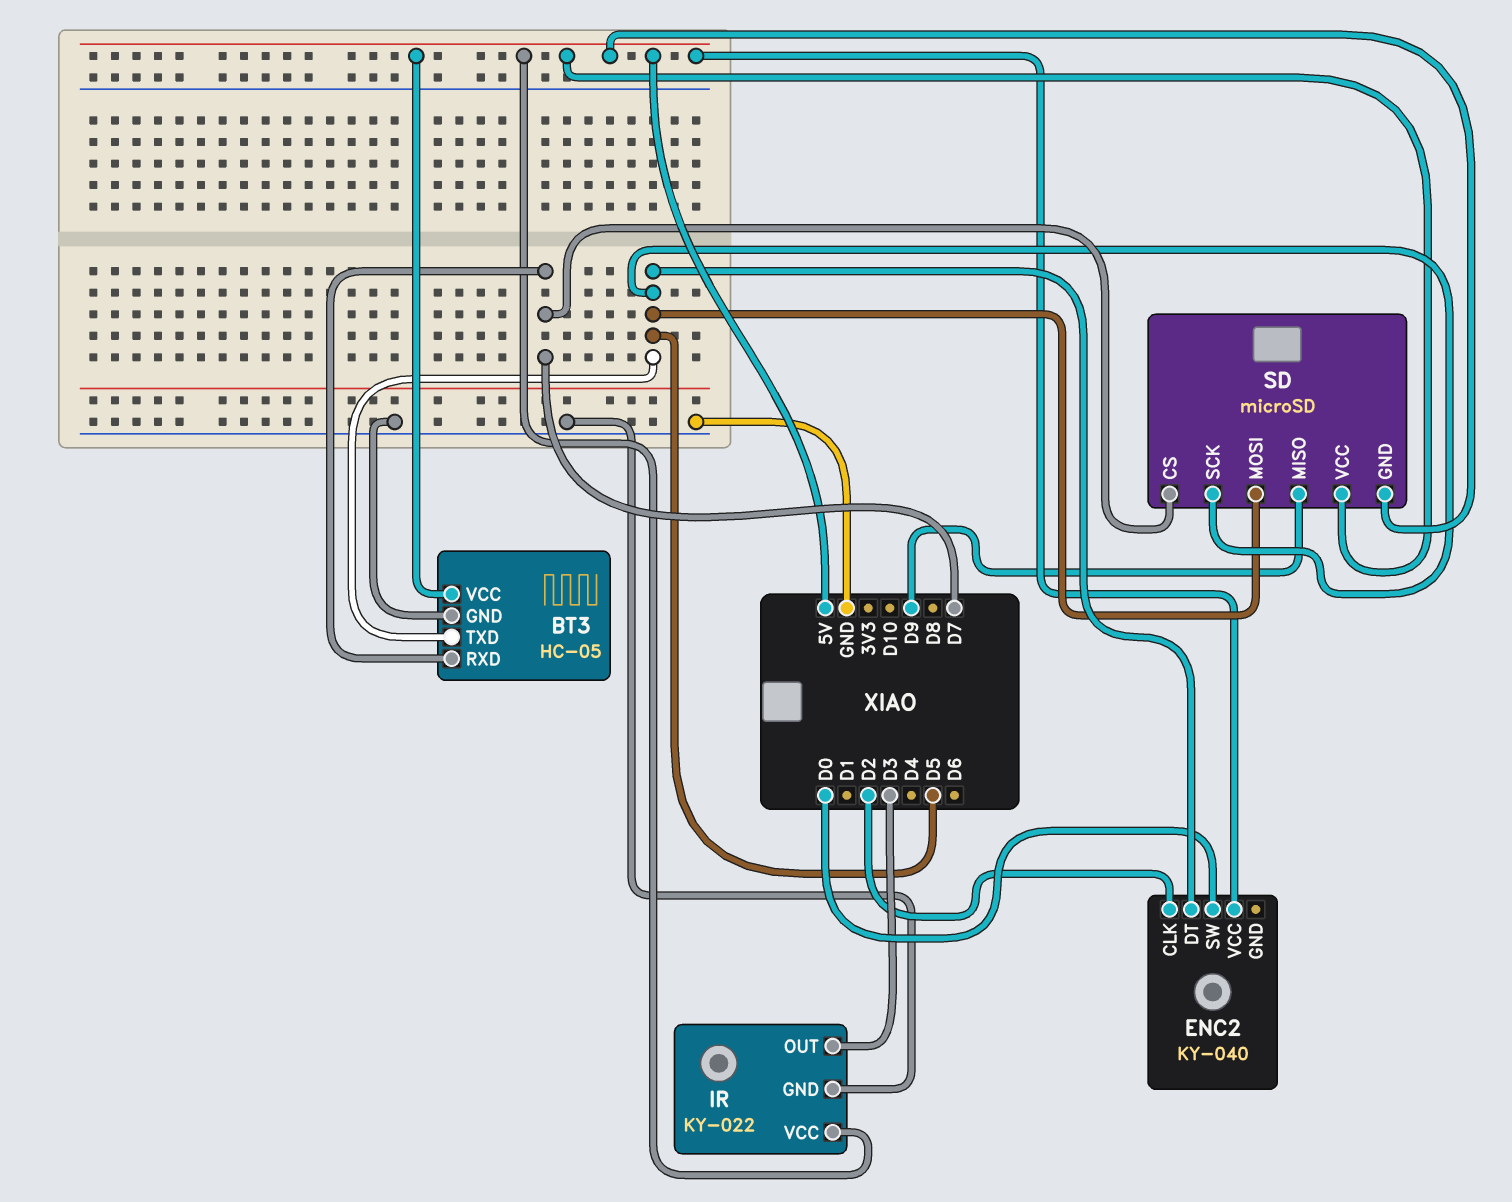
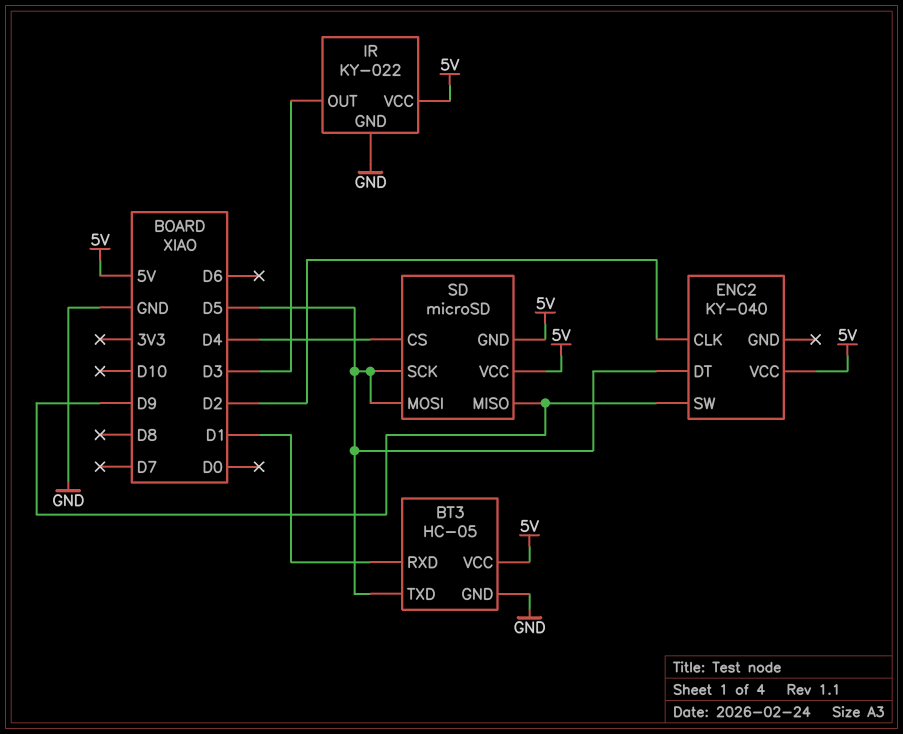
BT3 pin RXD: D7 -> D1
ENC2 pin SW: D0 -> D9
SD pin CS: D7 -> D4

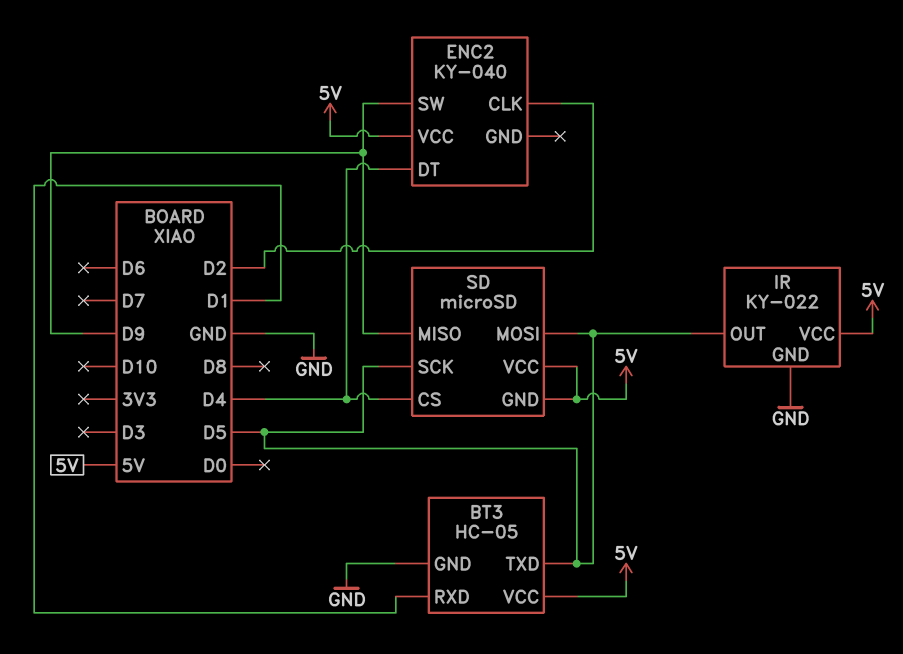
ENC2 pin DT: D5 -> D4
IR pin OUT: D3 -> D5

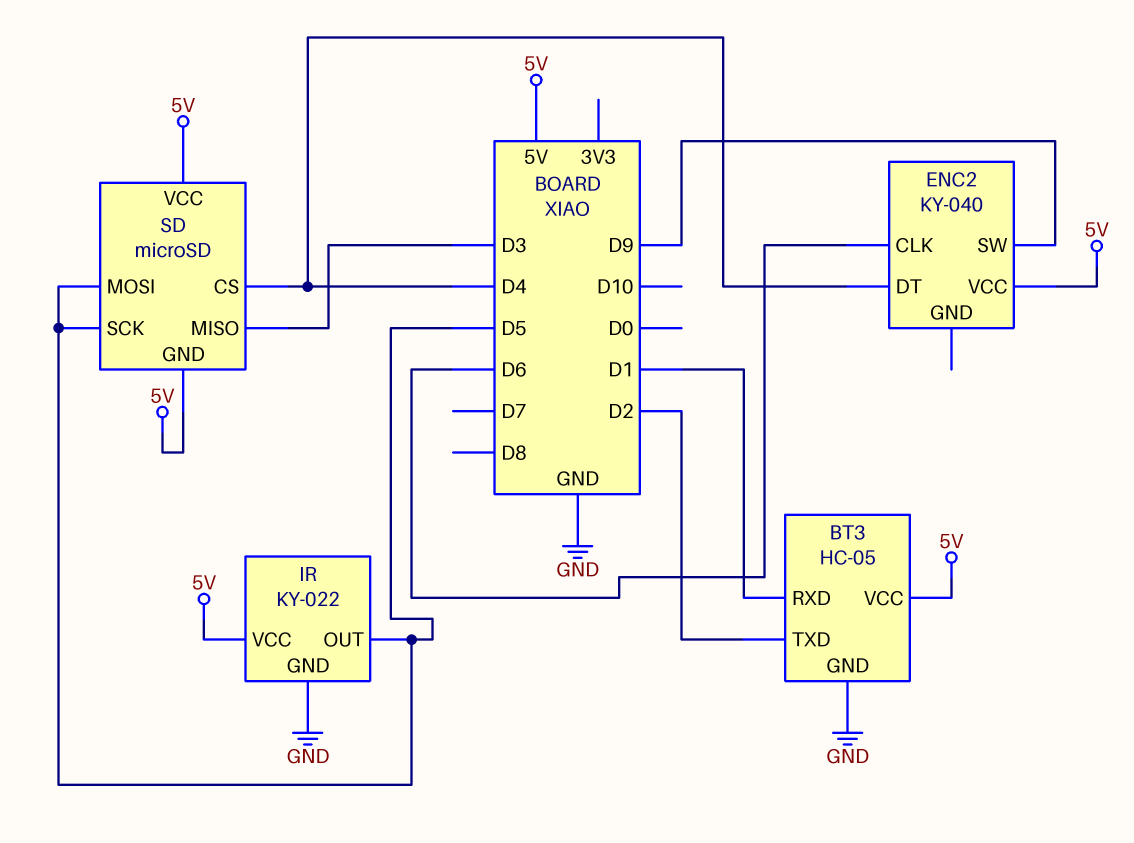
BT3 pin TXD: D5 -> D2
ENC2 pin CLK: D2 -> D6
SD pin MISO: D9 -> D3

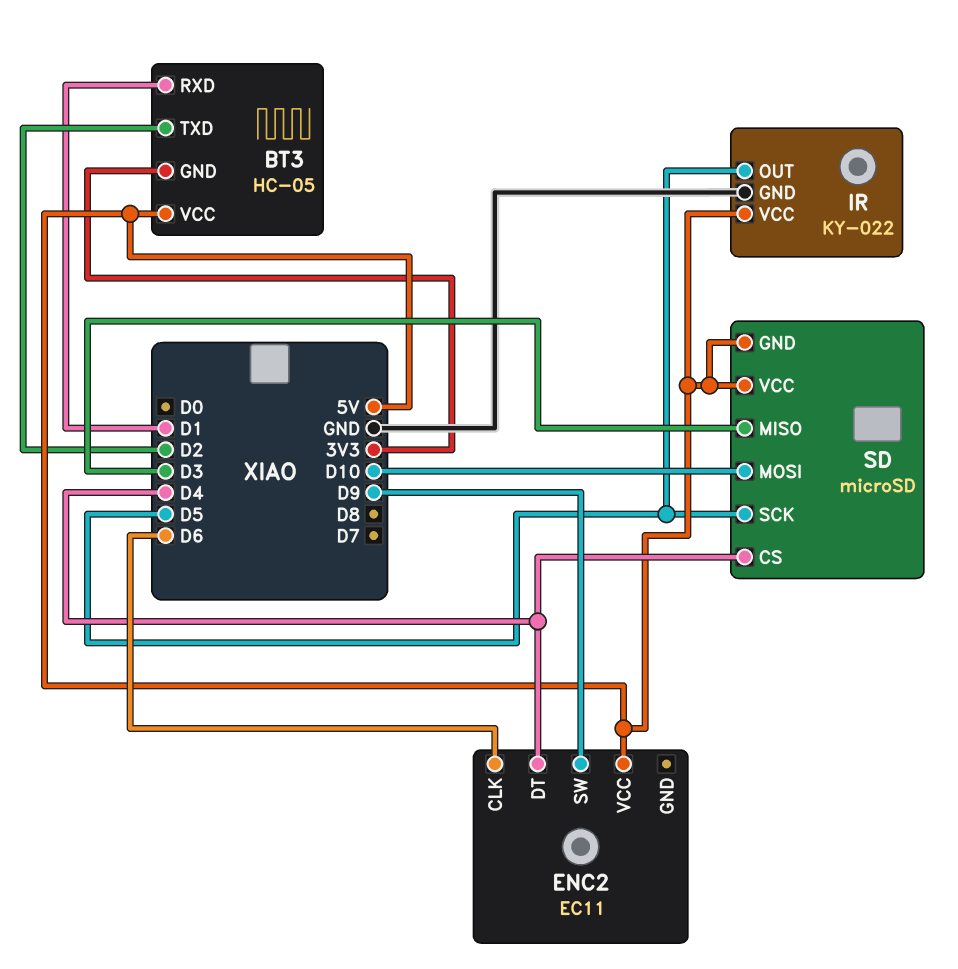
BT3 pin GND: GND -> 3V3
ENC2: KY-040 -> EC11
SD pin MOSI: D5 -> D10

